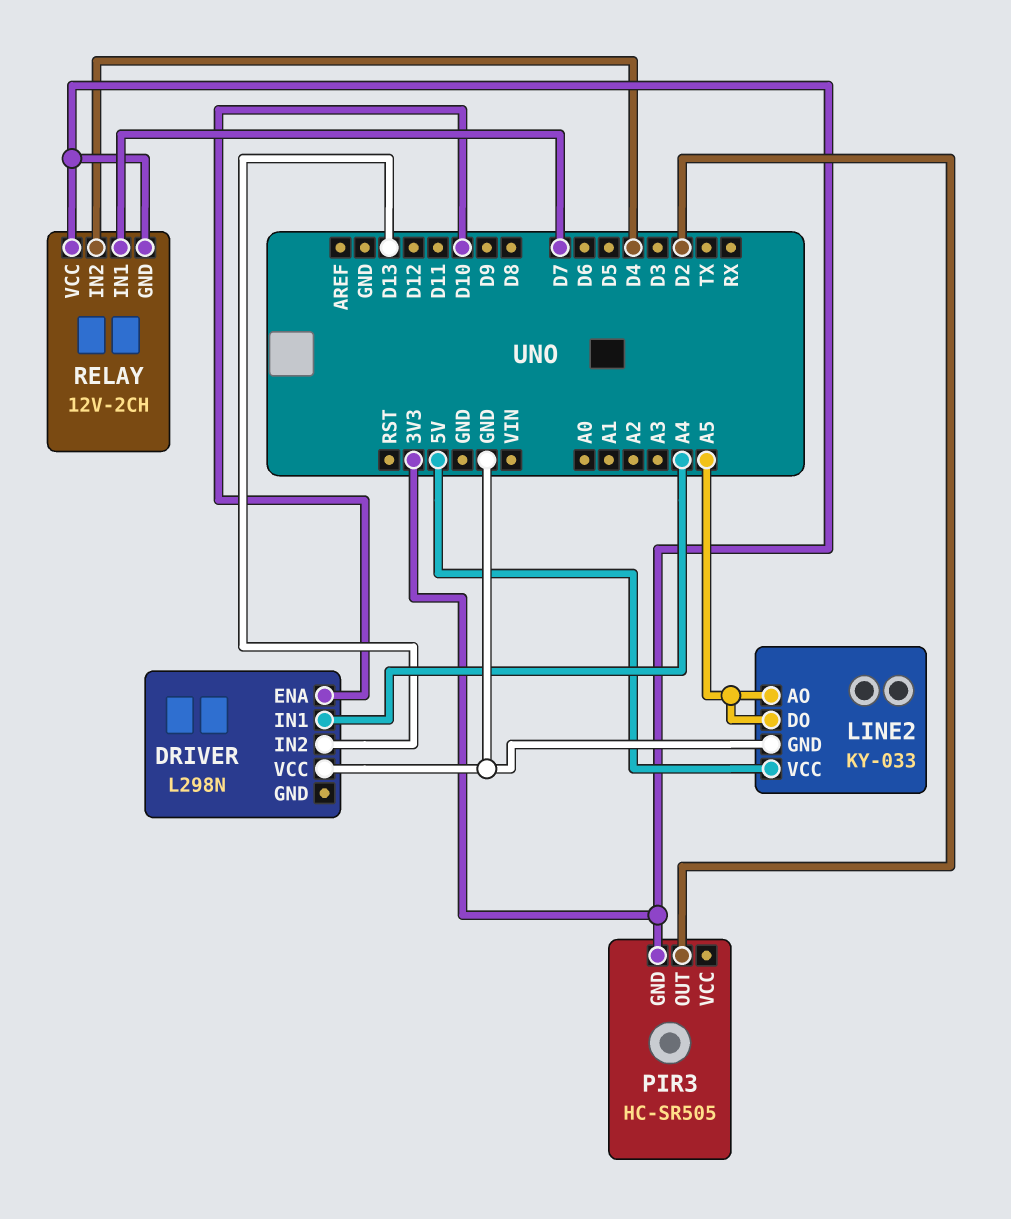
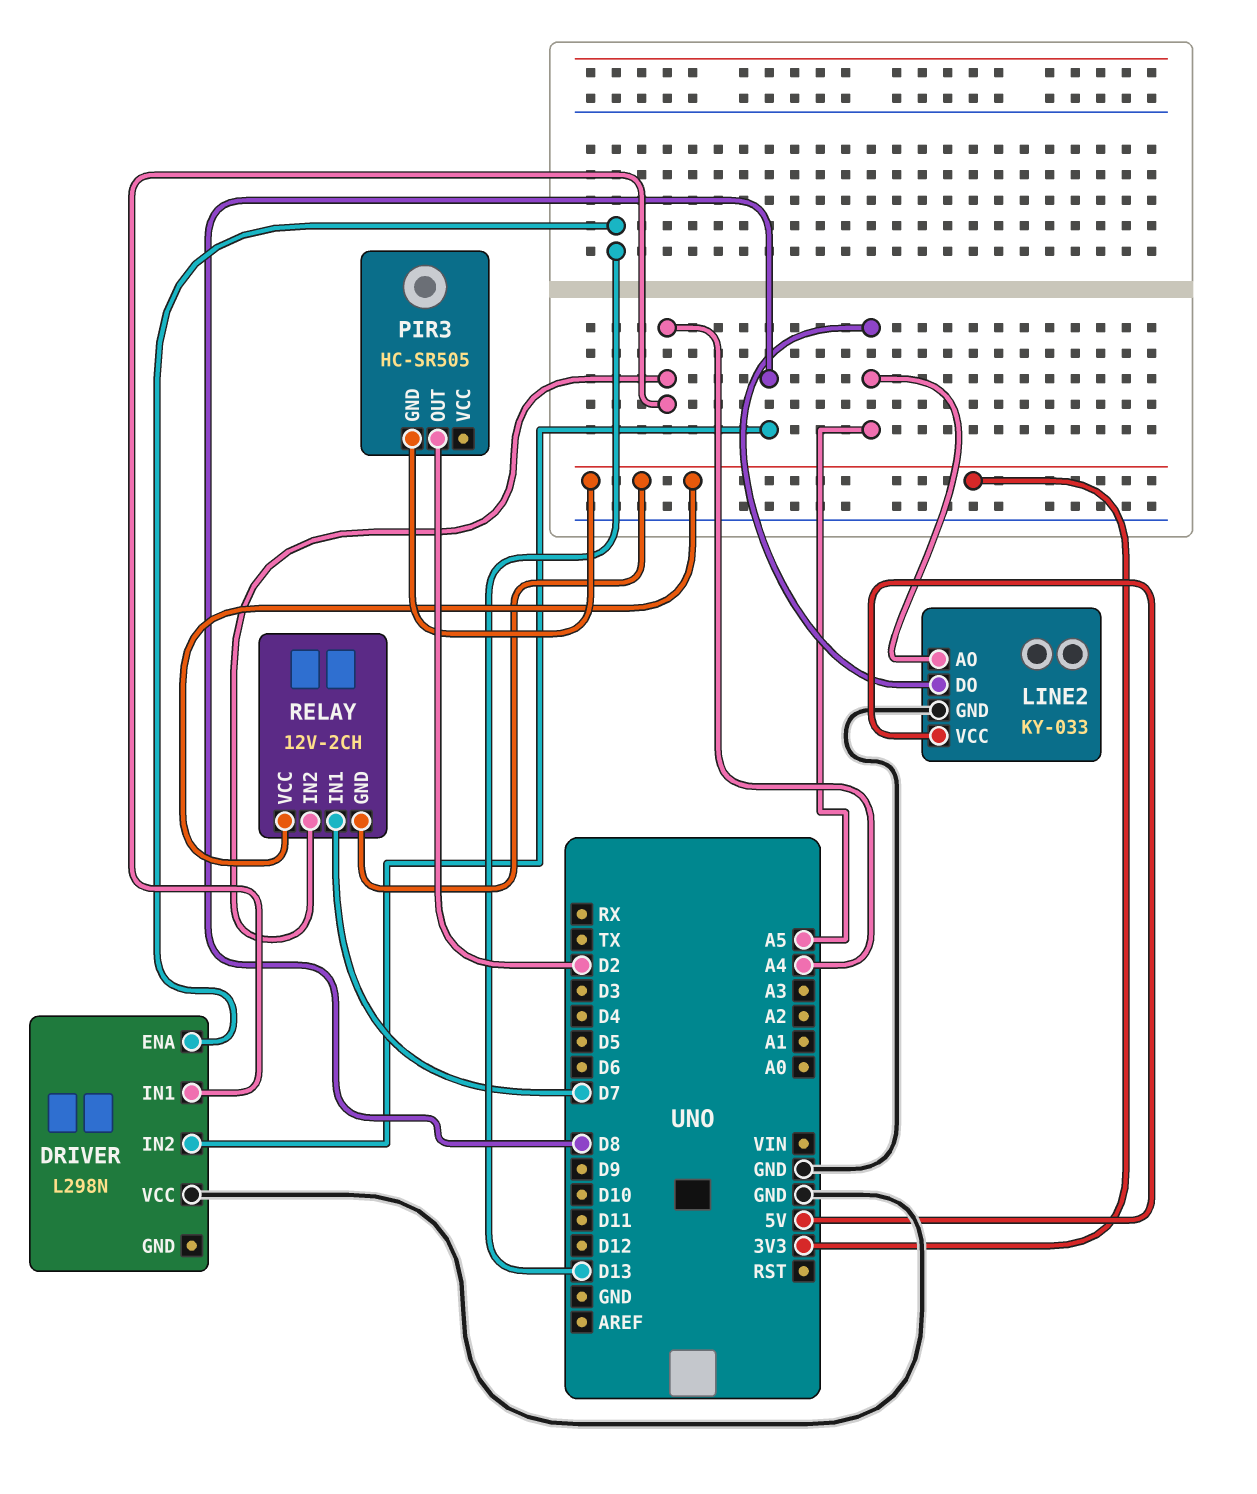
DRIVER pin ENA: D10 -> D13
DRIVER pin IN2: D13 -> D8
RELAY pin IN2: D4 -> A4

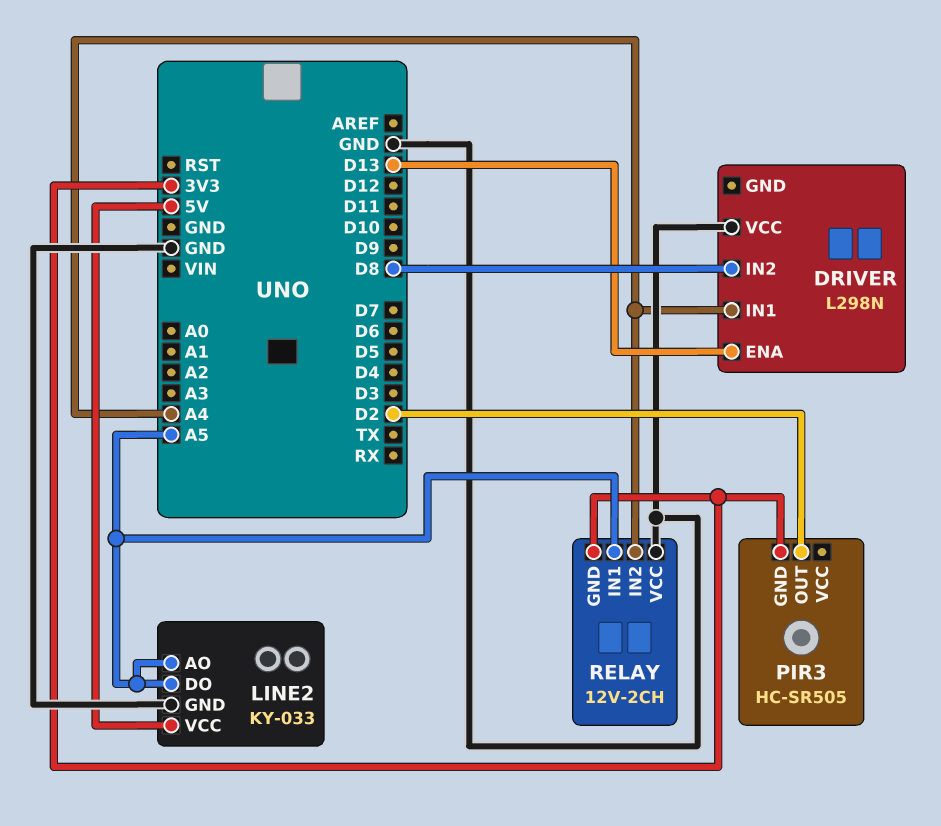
RELAY pin IN1: D7 -> A5
RELAY pin VCC: 3V3 -> GND

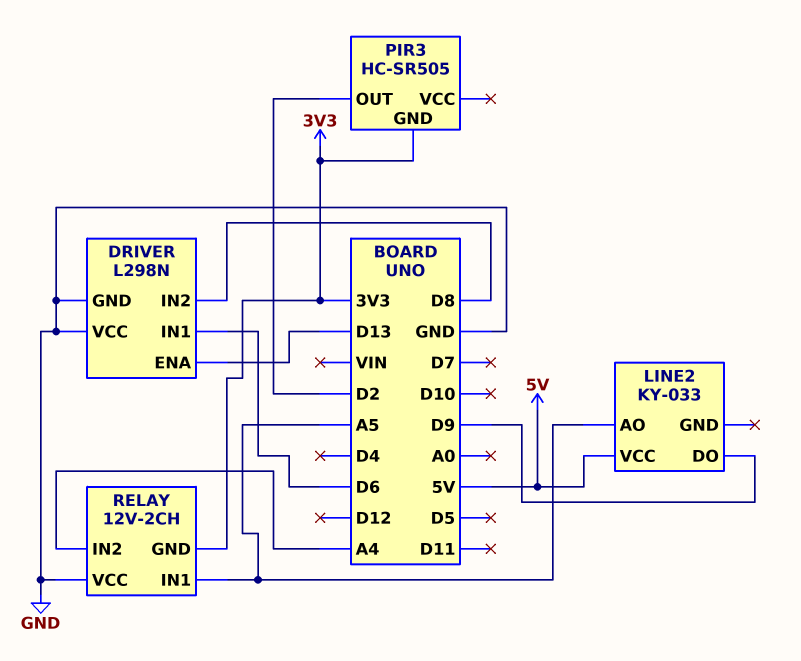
DRIVER pin GND: none -> GND
DRIVER pin IN1: A4 -> D6
LINE2 pin DO: A5 -> D9
LINE2 pin GND: GND -> none

